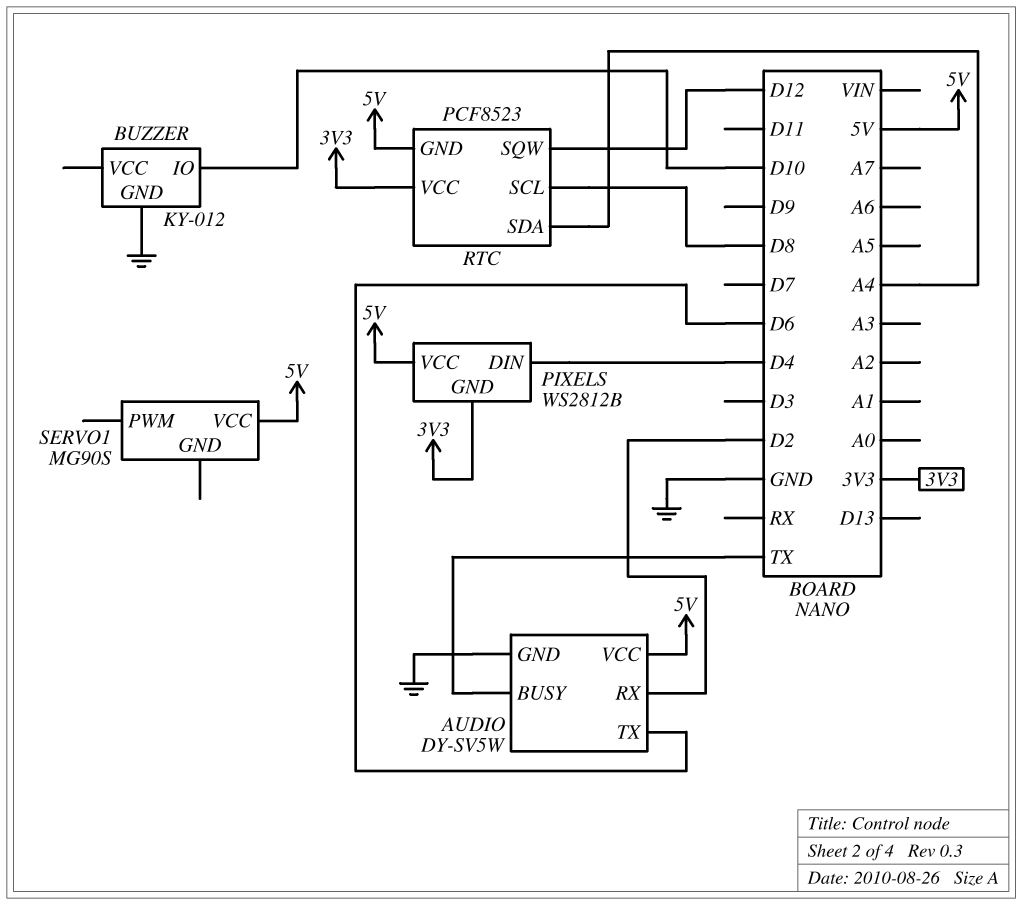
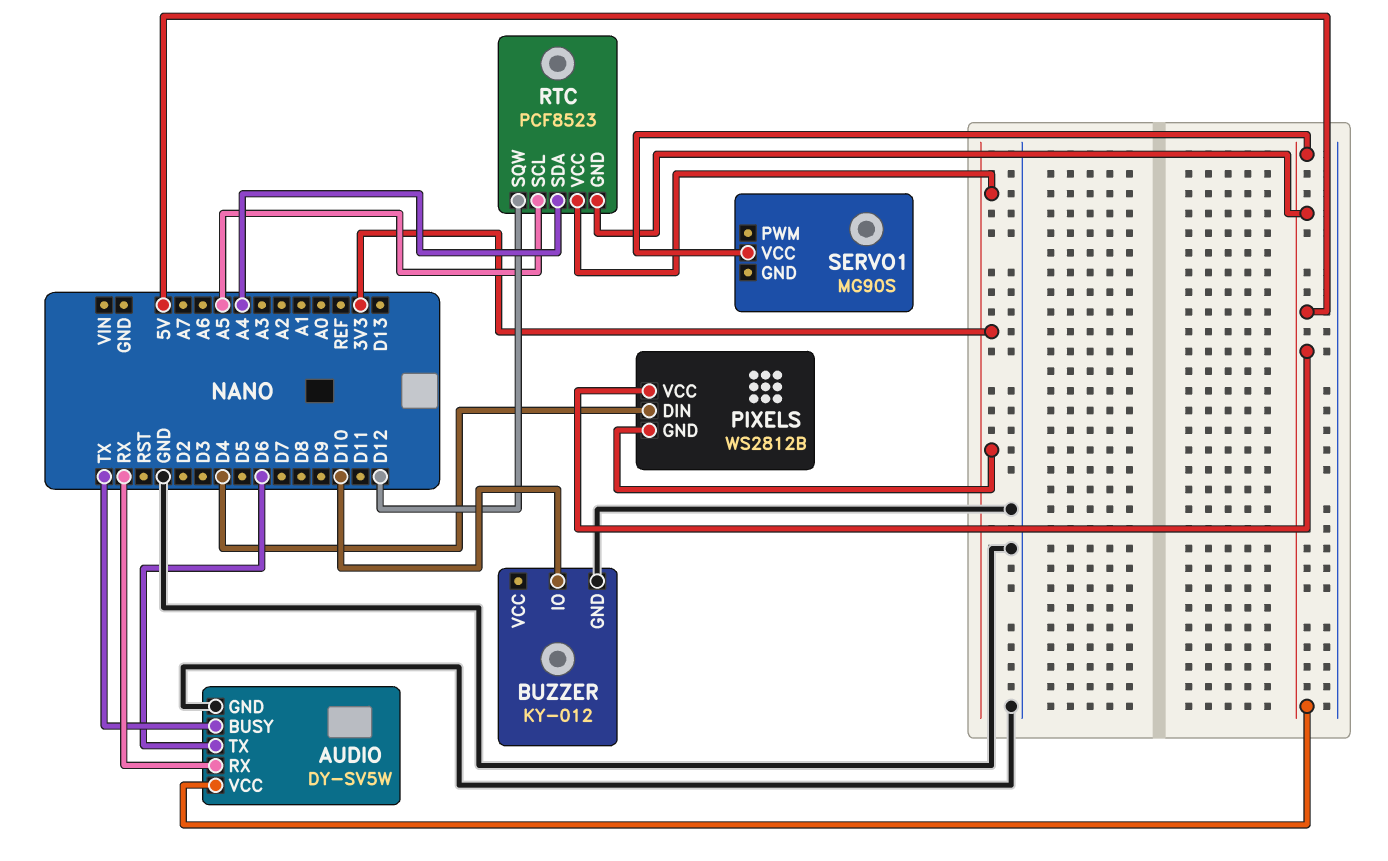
AUDIO pin RX: D2 -> RX
RTC pin SCL: D8 -> A5

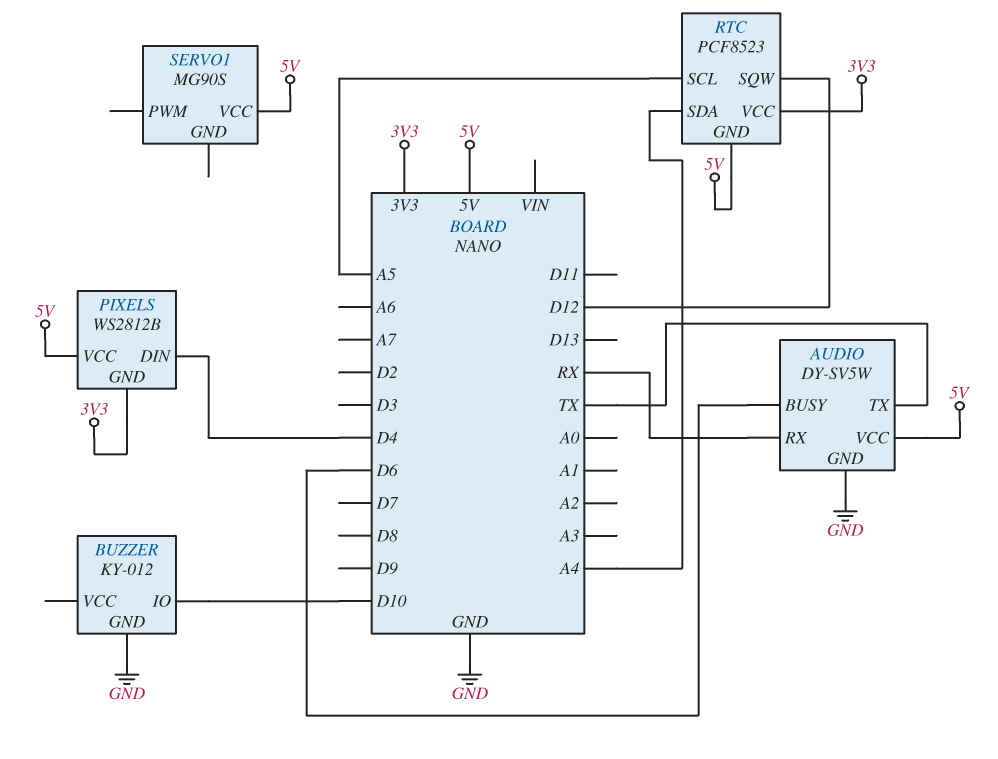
AUDIO pin BUSY: TX -> D6
AUDIO pin TX: D6 -> TX

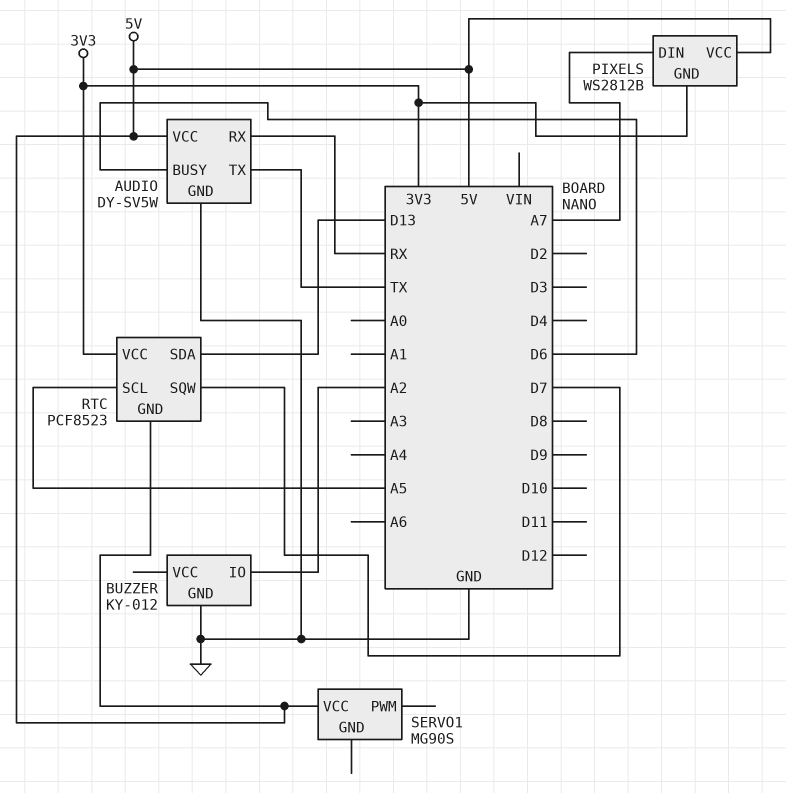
BUZZER pin IO: D10 -> A2
PIXELS pin DIN: D4 -> A7
RTC pin SDA: A4 -> D13
RTC pin SQW: D12 -> D7

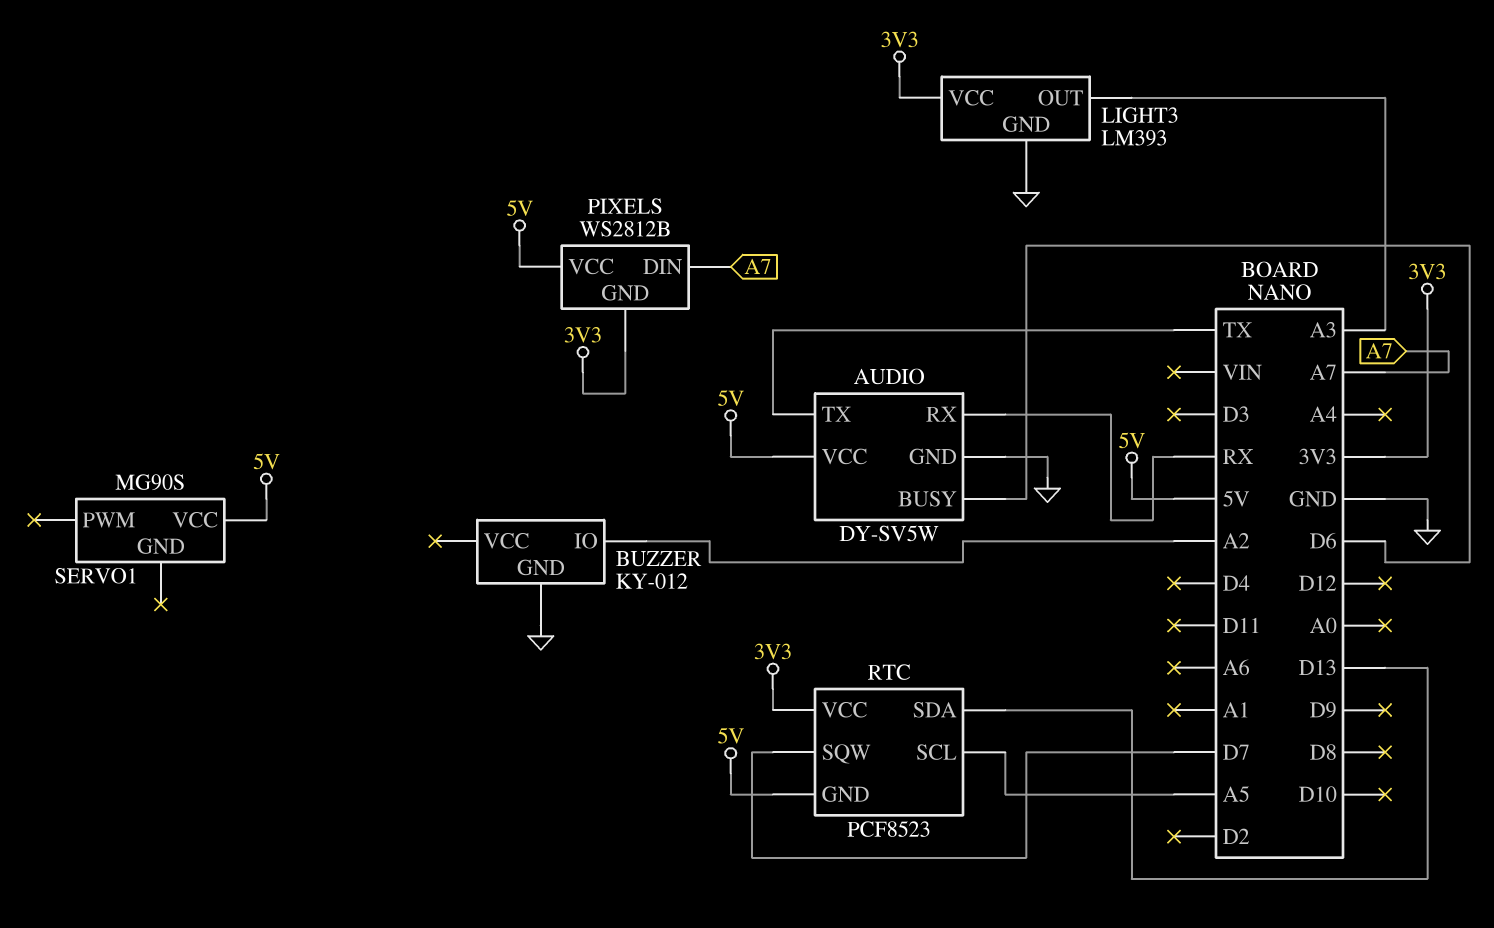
LIGHT3: none -> LM393
LIGHT3 pin GND: none -> GND
LIGHT3 pin OUT: none -> A3
LIGHT3 pin VCC: none -> 3V3

